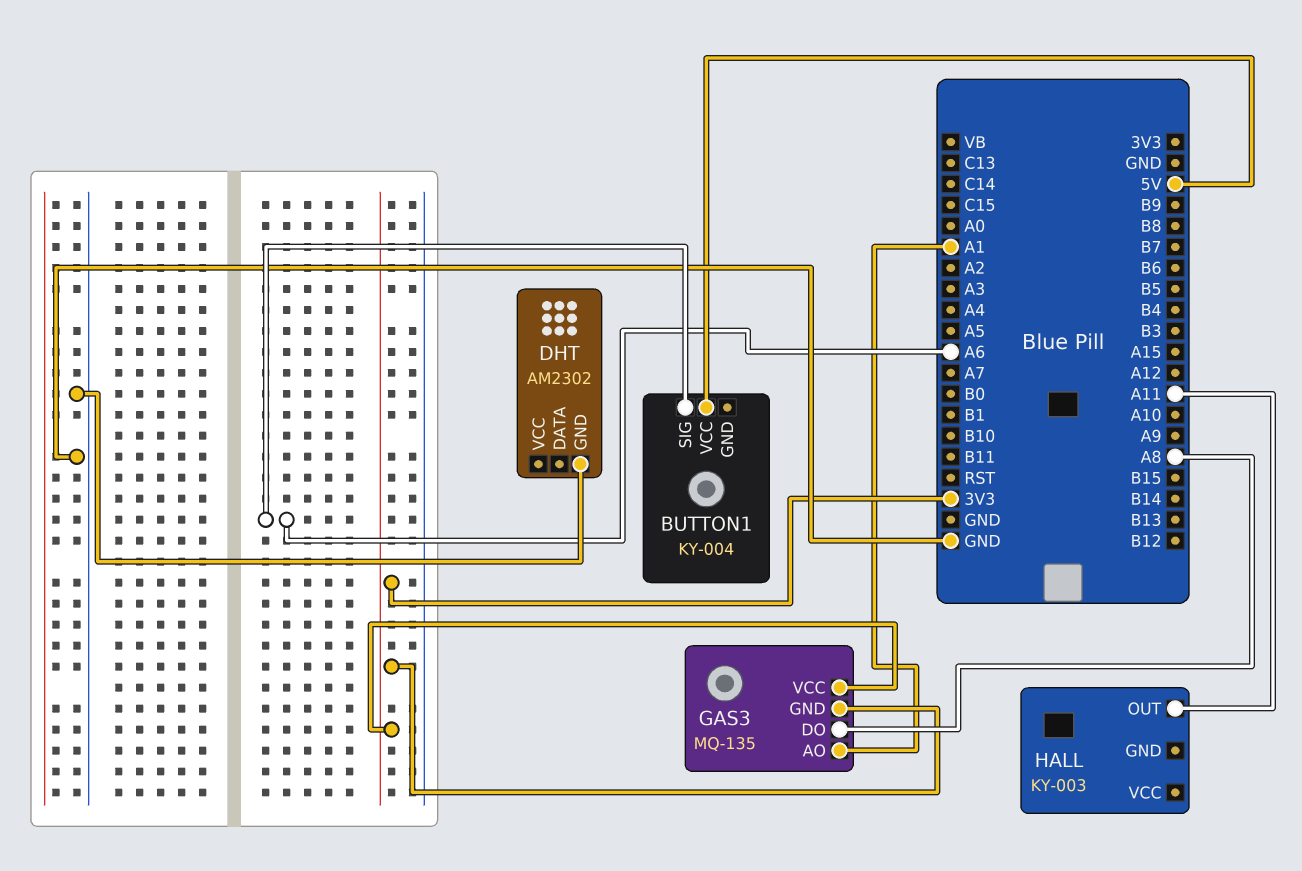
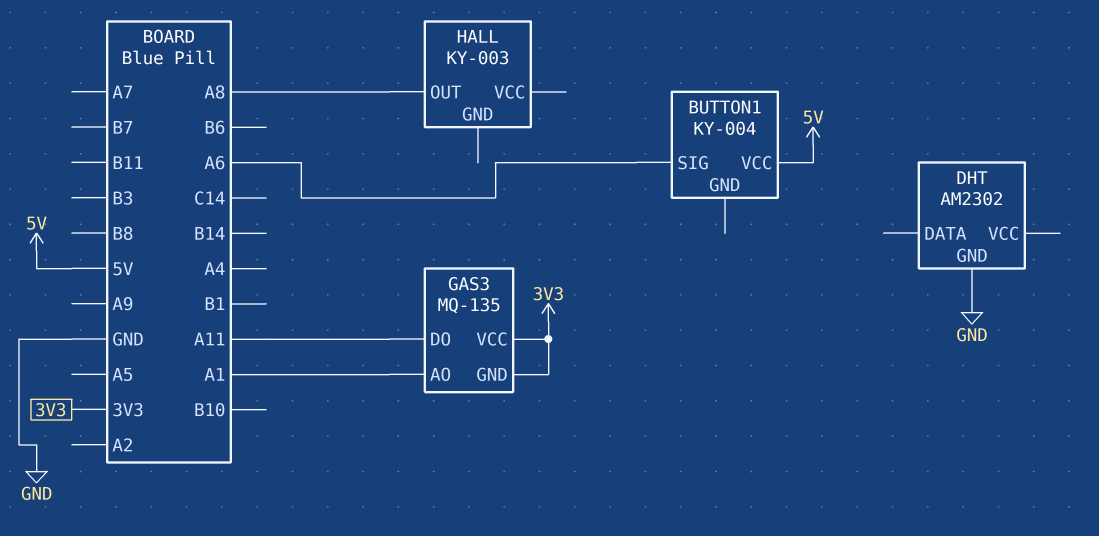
GAS3 pin DO: A8 -> A11
HALL pin OUT: A11 -> A8

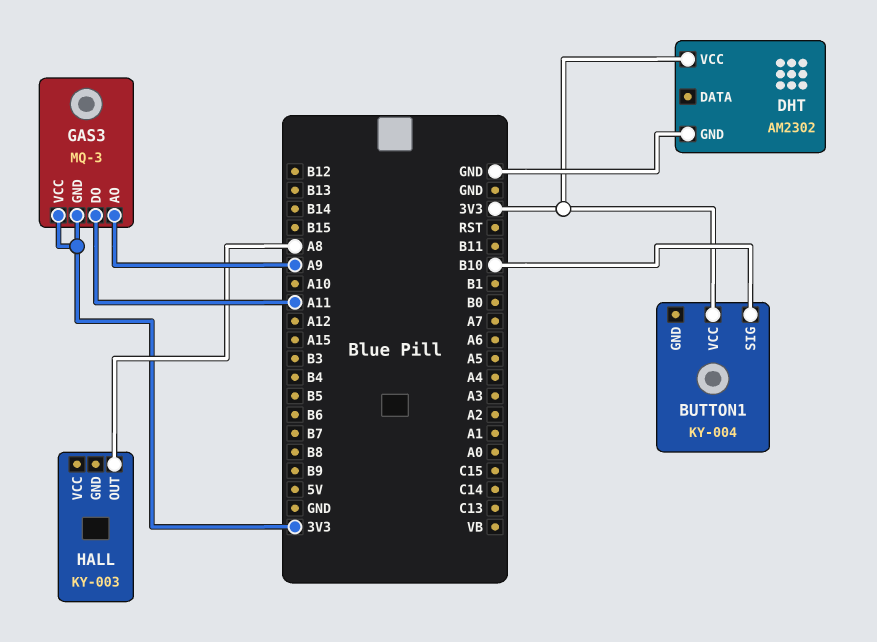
BUTTON1 pin SIG: A6 -> B10
BUTTON1 pin VCC: 5V -> 3V3
DHT pin VCC: none -> 3V3
GAS3: MQ-135 -> MQ-3
GAS3 pin AO: A1 -> A9

